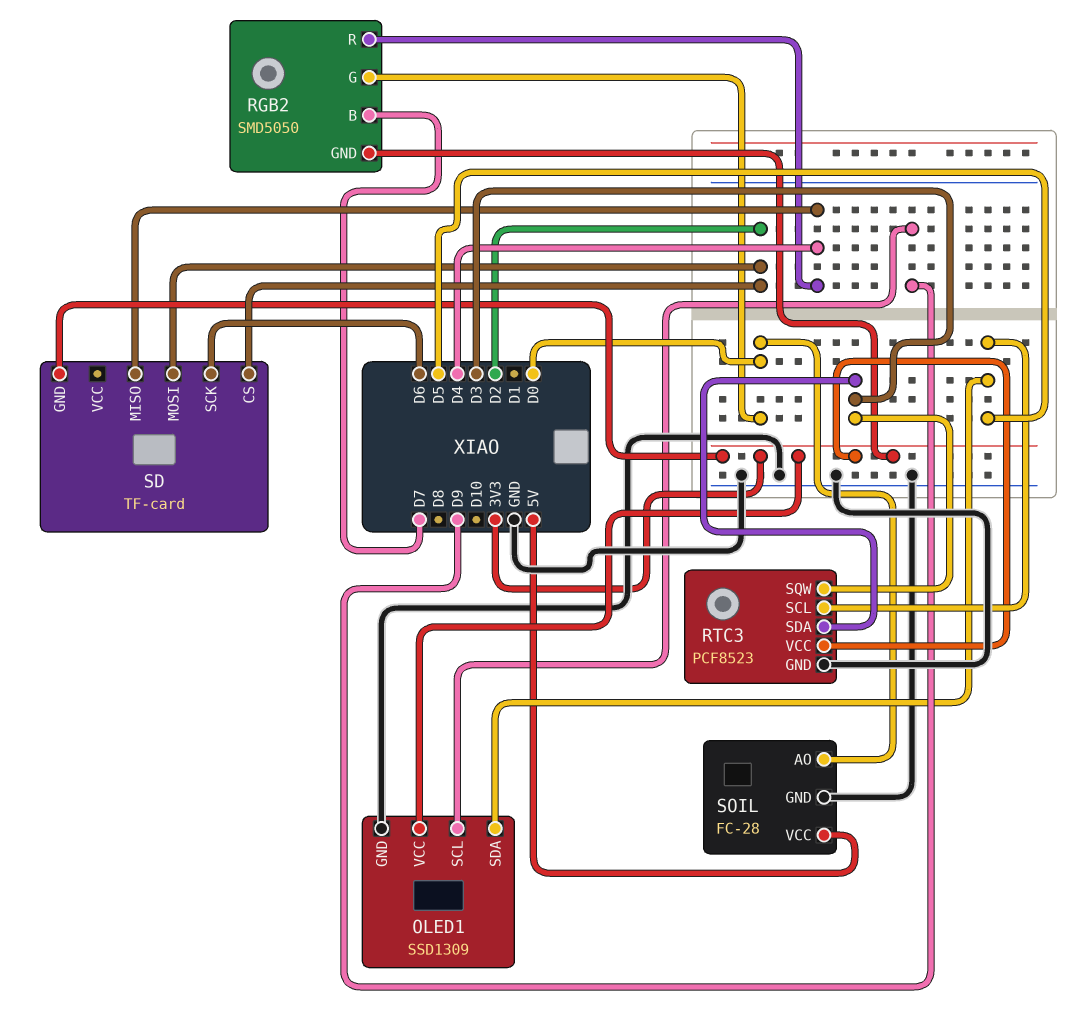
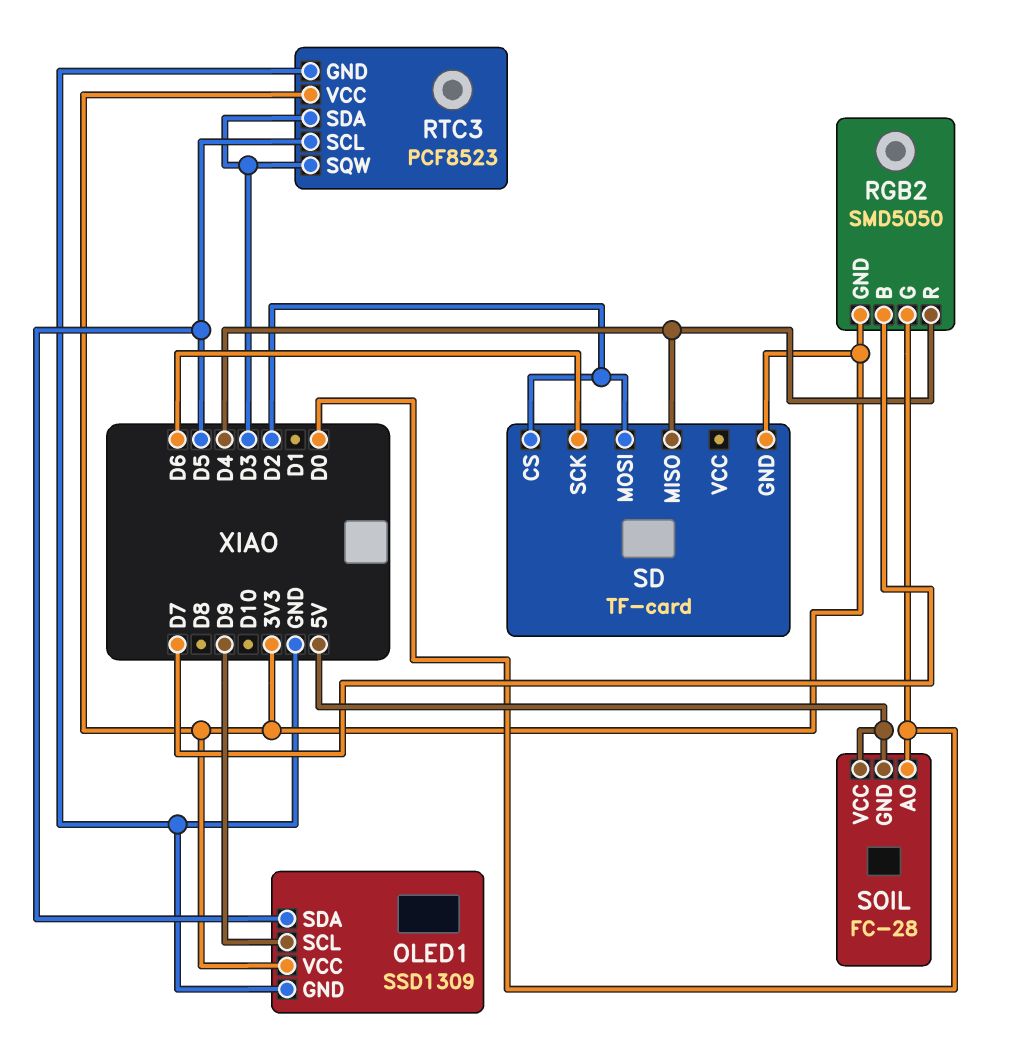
SOIL pin GND: GND -> 5V

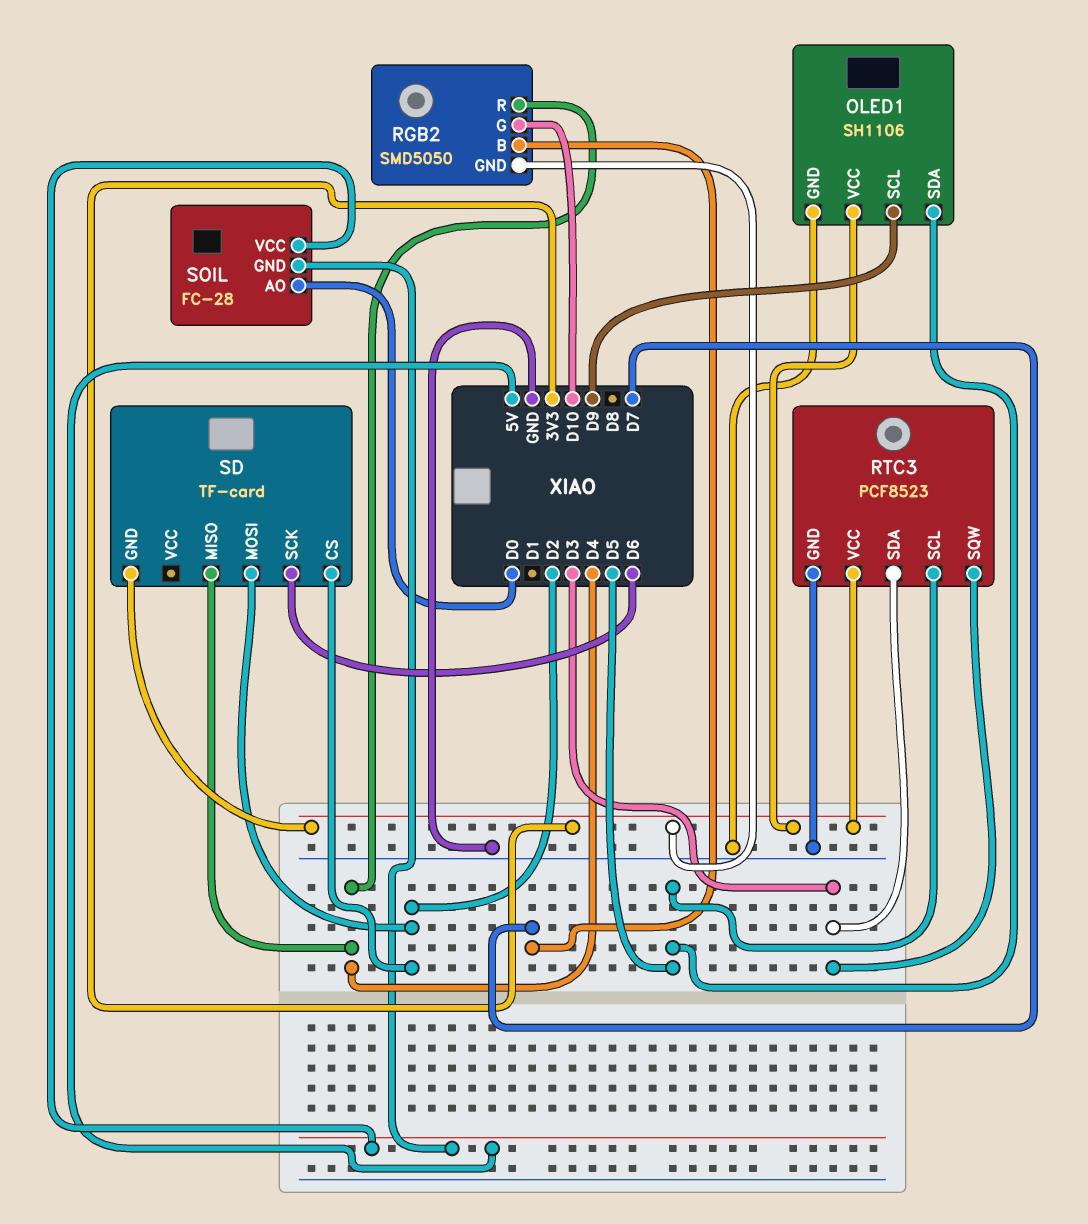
OLED1: SSD1309 -> SH1106
RGB2 pin G: D0 -> D10

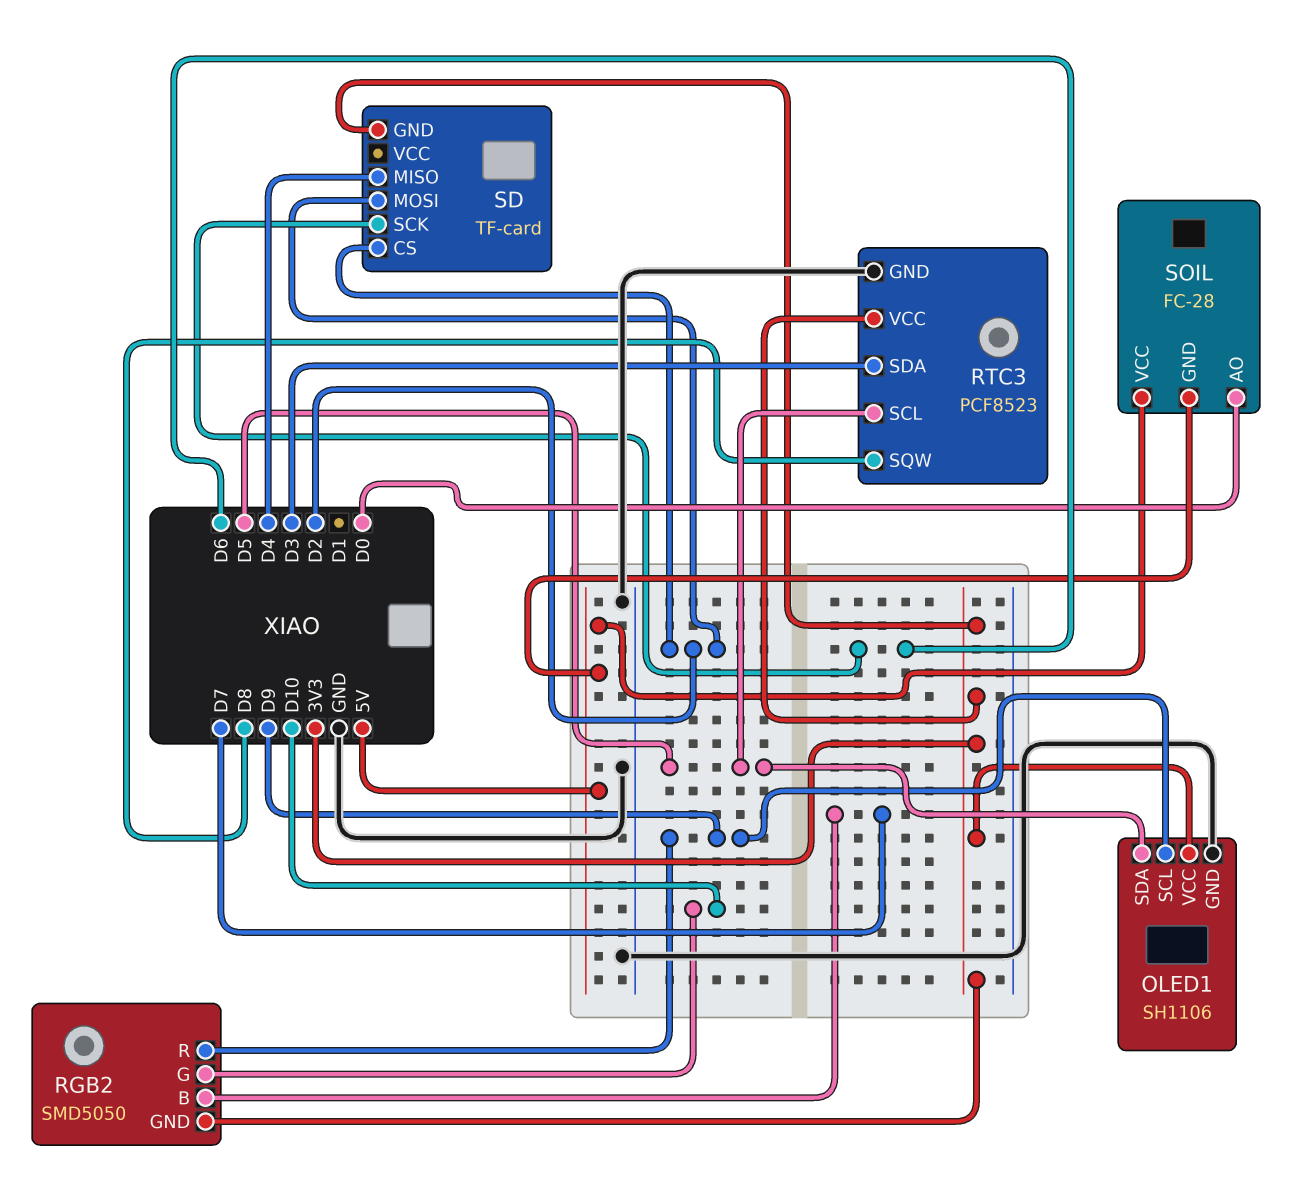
RGB2 pin R: D4 -> D9
RTC3 pin SQW: D3 -> D8

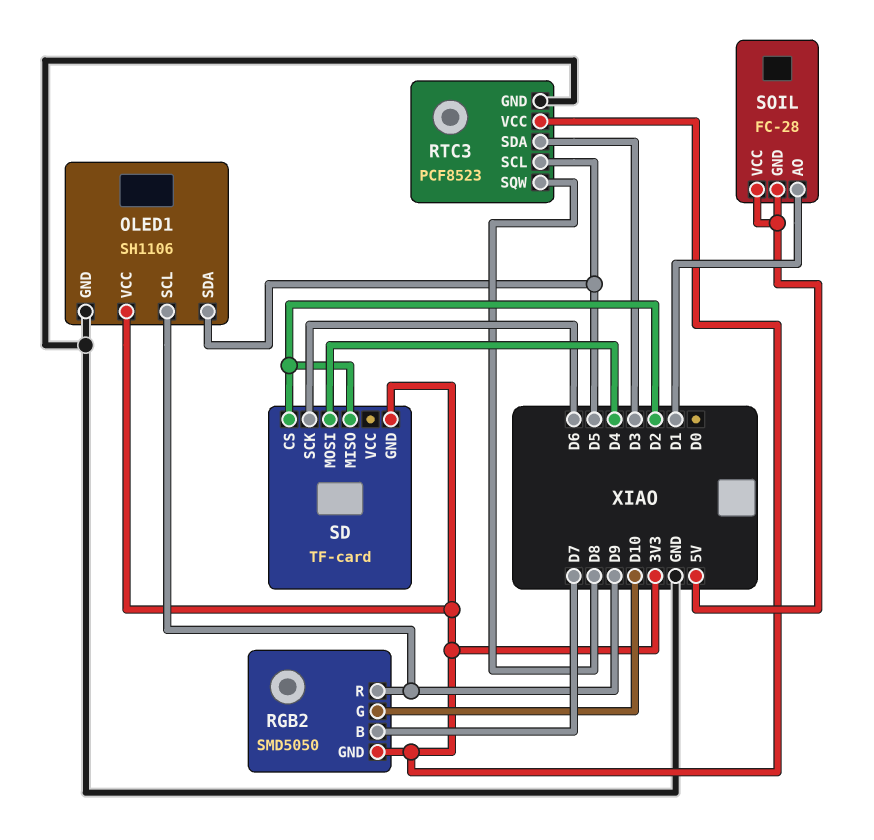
SD pin MISO: D4 -> D2
SD pin MOSI: D2 -> D4
SOIL pin AO: D0 -> D1

